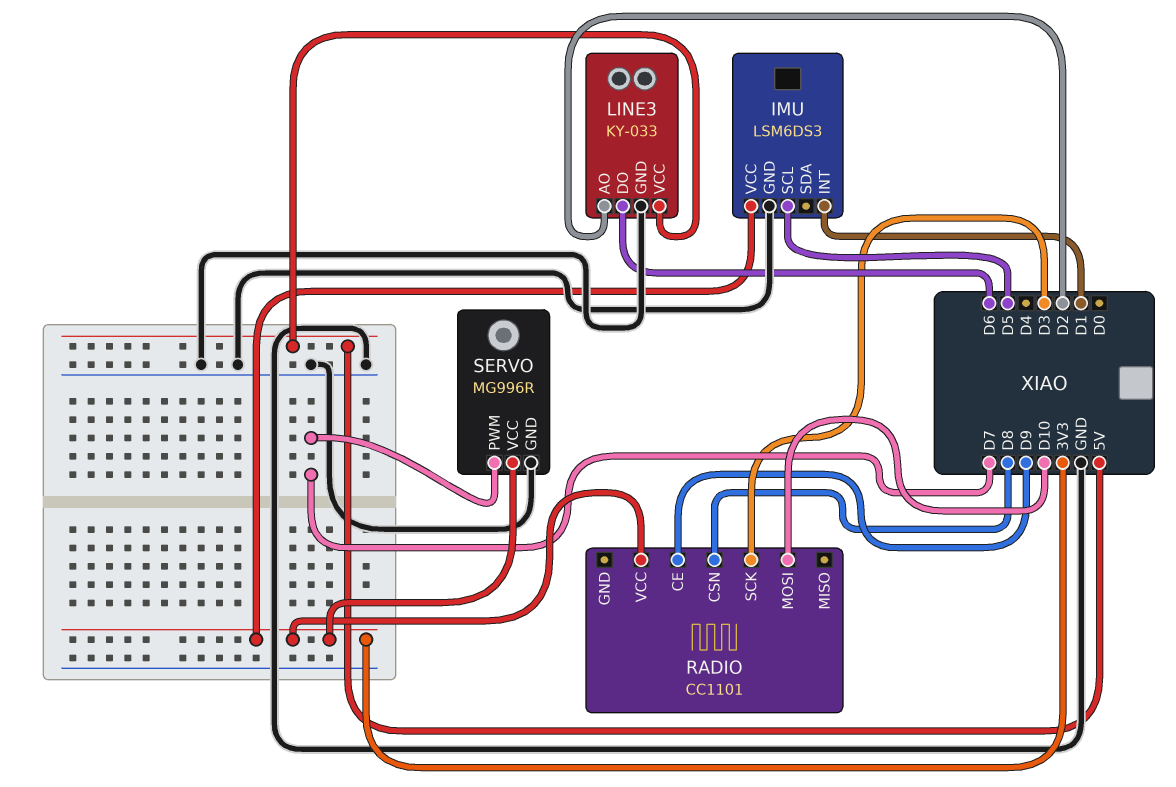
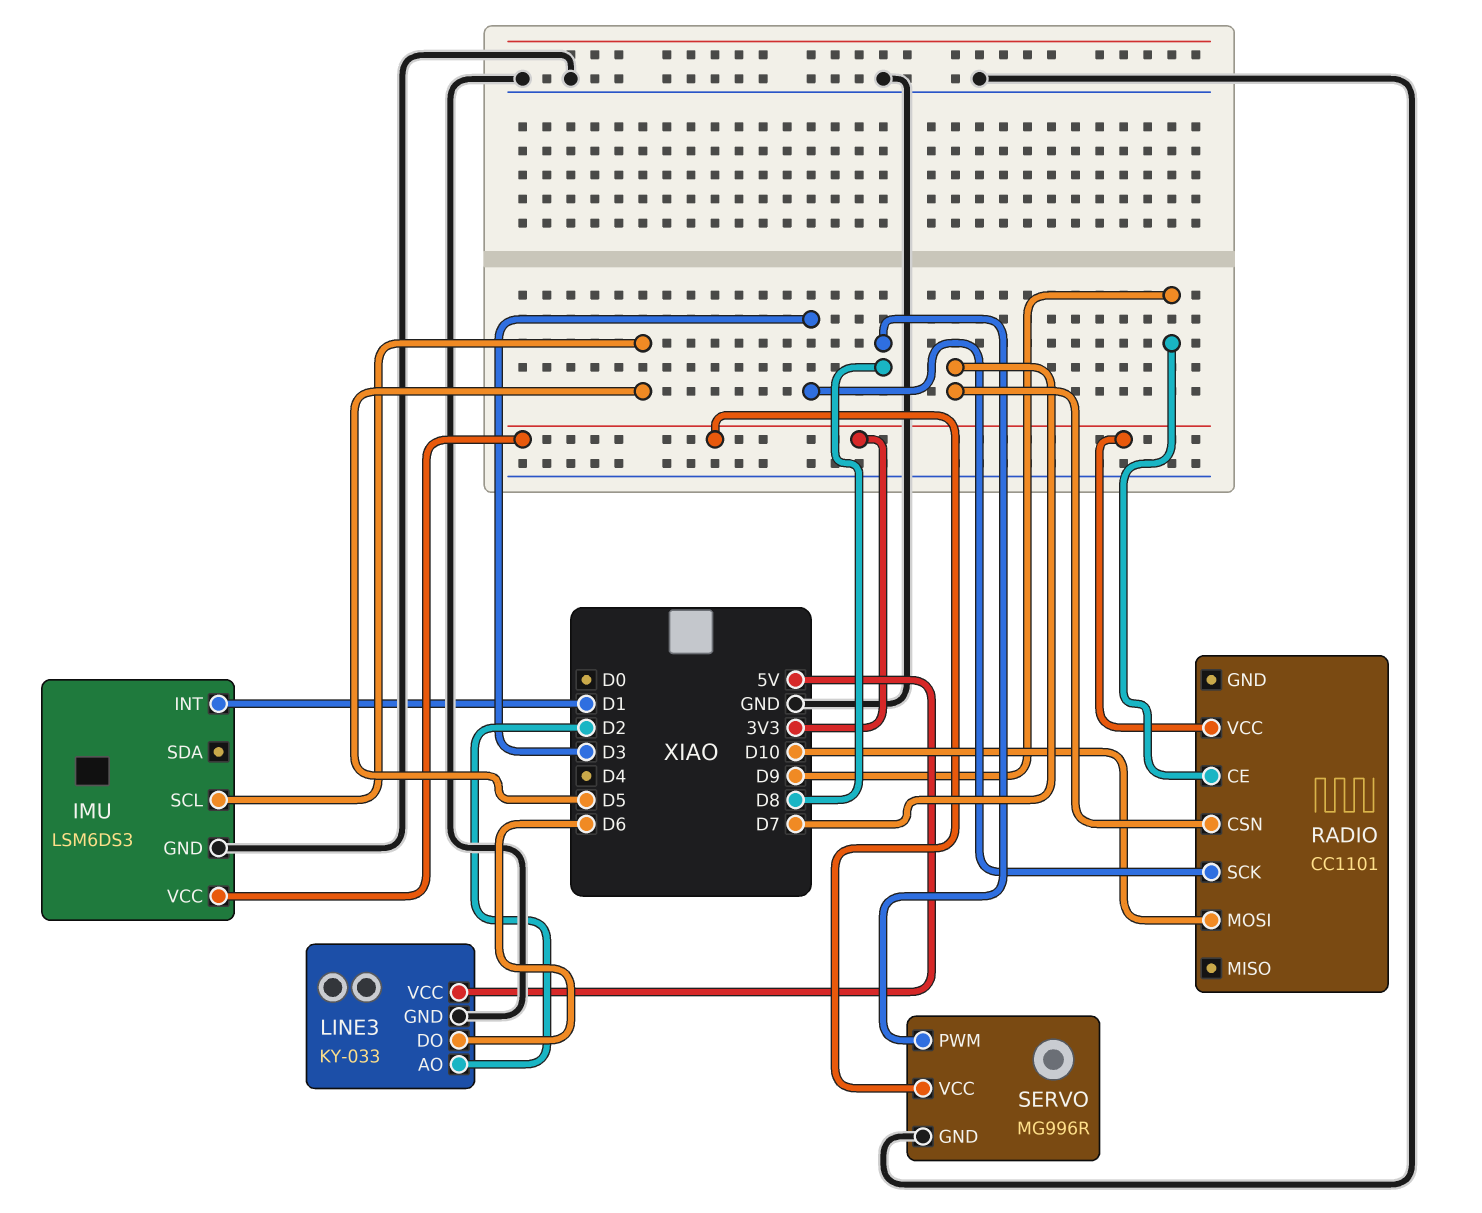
RADIO pin CSN: D8 -> D7
SERVO pin PWM: D7 -> D8

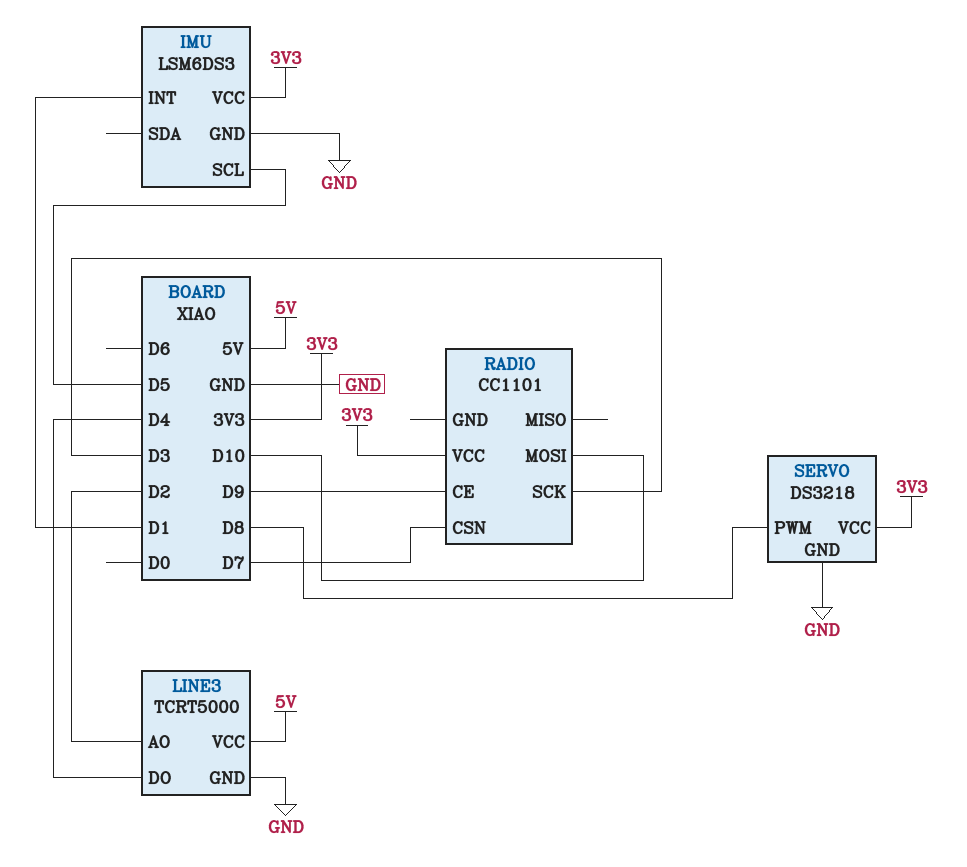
LINE3: KY-033 -> TCRT5000
LINE3 pin DO: D6 -> D4
SERVO: MG996R -> DS3218

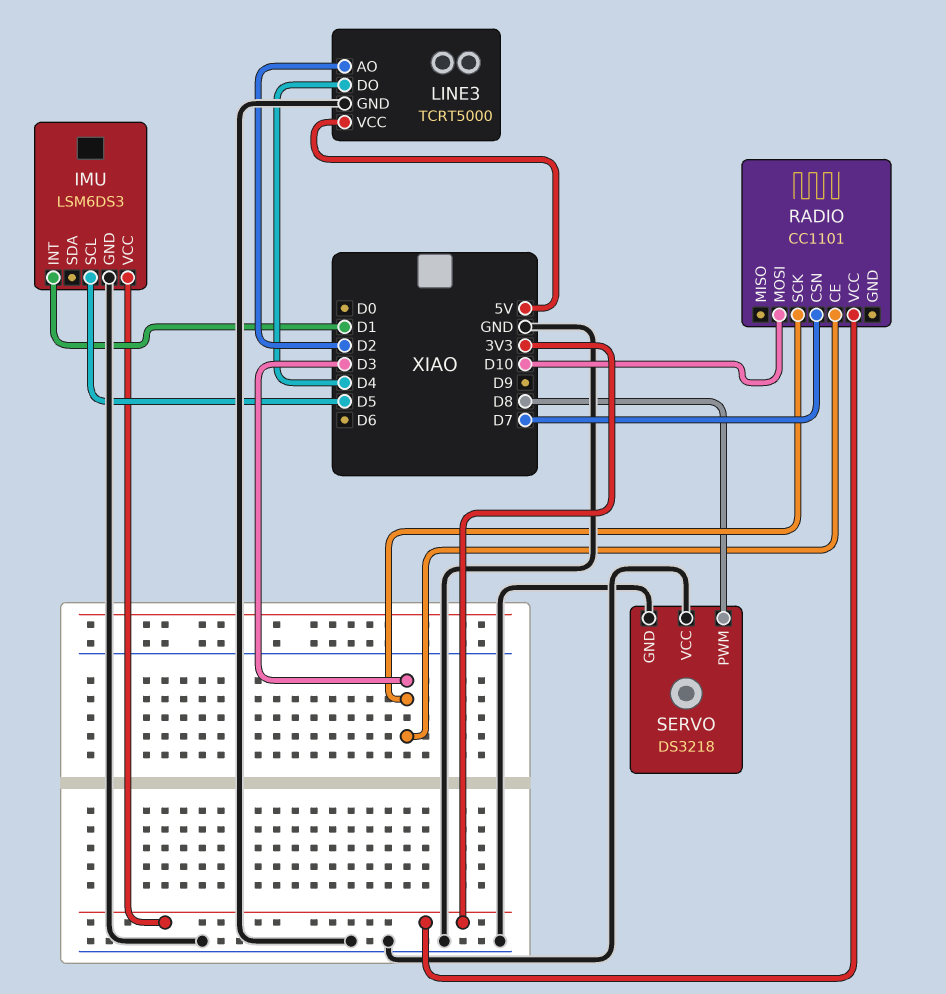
RADIO pin CE: D9 -> D3
SERVO pin VCC: 3V3 -> GND

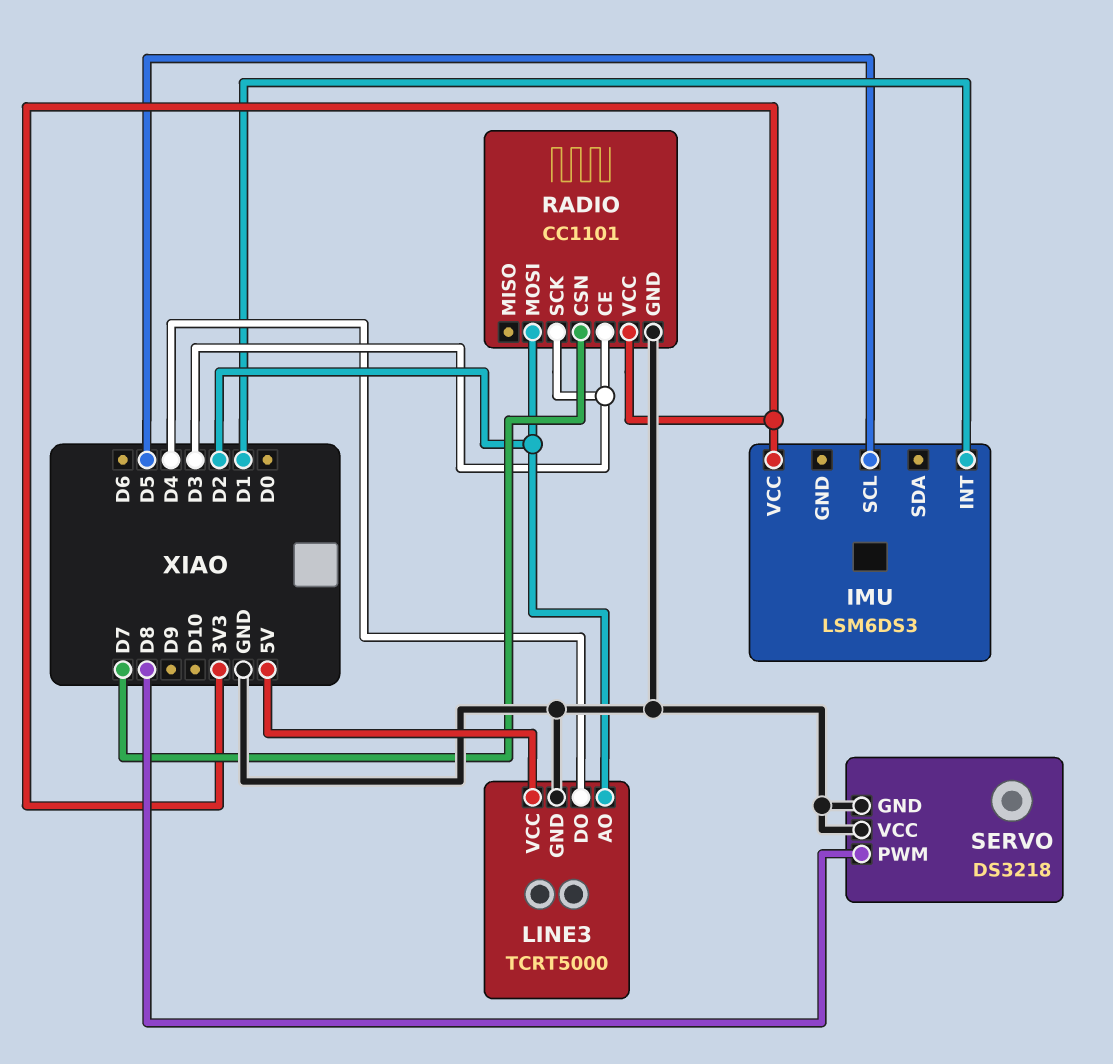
IMU pin GND: GND -> none
RADIO pin GND: none -> GND
RADIO pin MOSI: D10 -> D2

